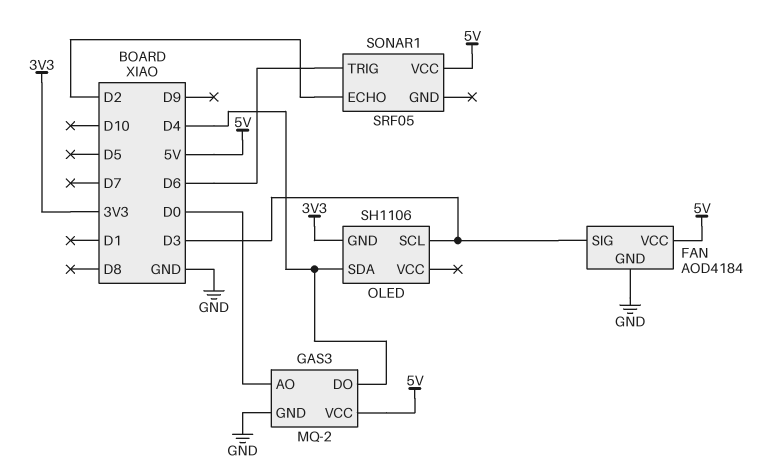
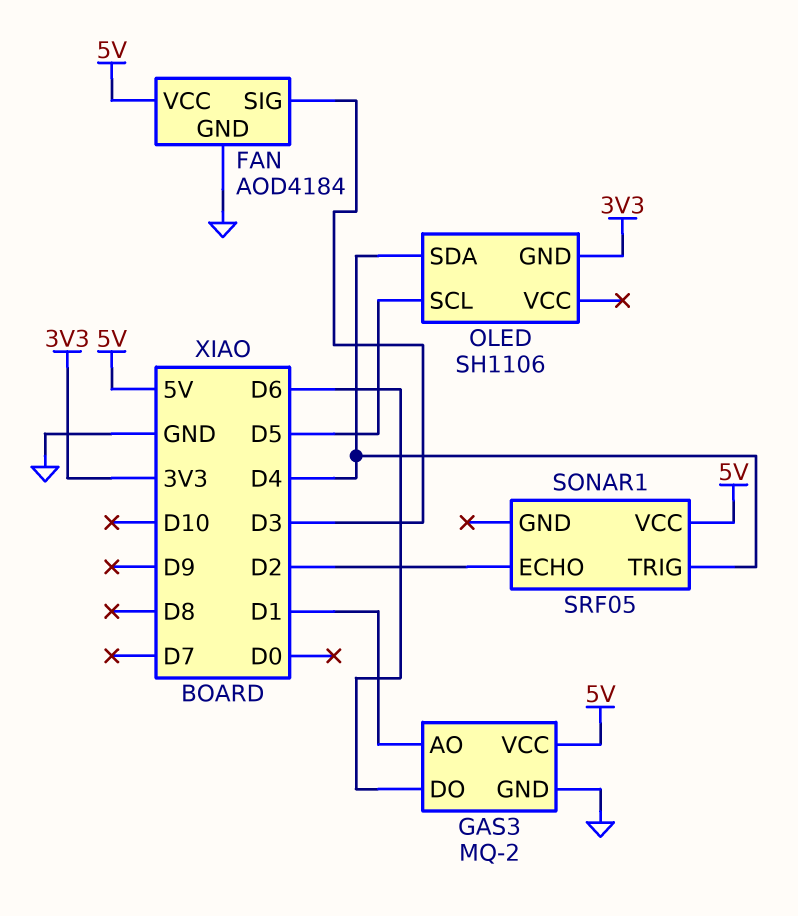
GAS3 pin AO: D0 -> D1
GAS3 pin DO: D4 -> D6
OLED pin SCL: D3 -> D5
SONAR1 pin TRIG: D6 -> D4

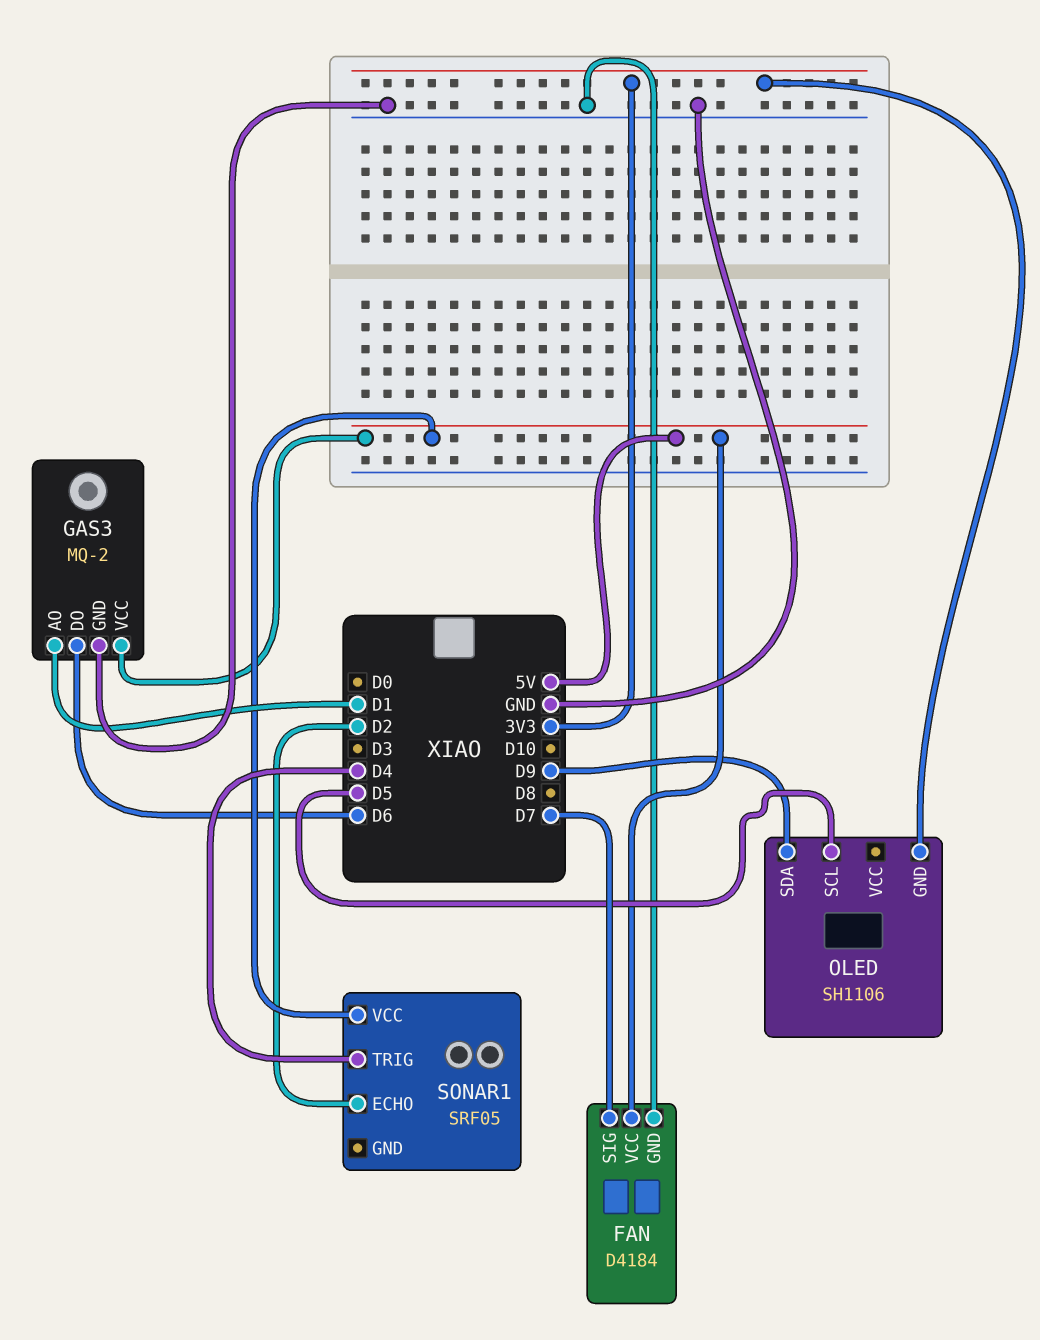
FAN: AOD4184 -> D4184
FAN pin SIG: D3 -> D7
OLED pin SDA: D4 -> D9

